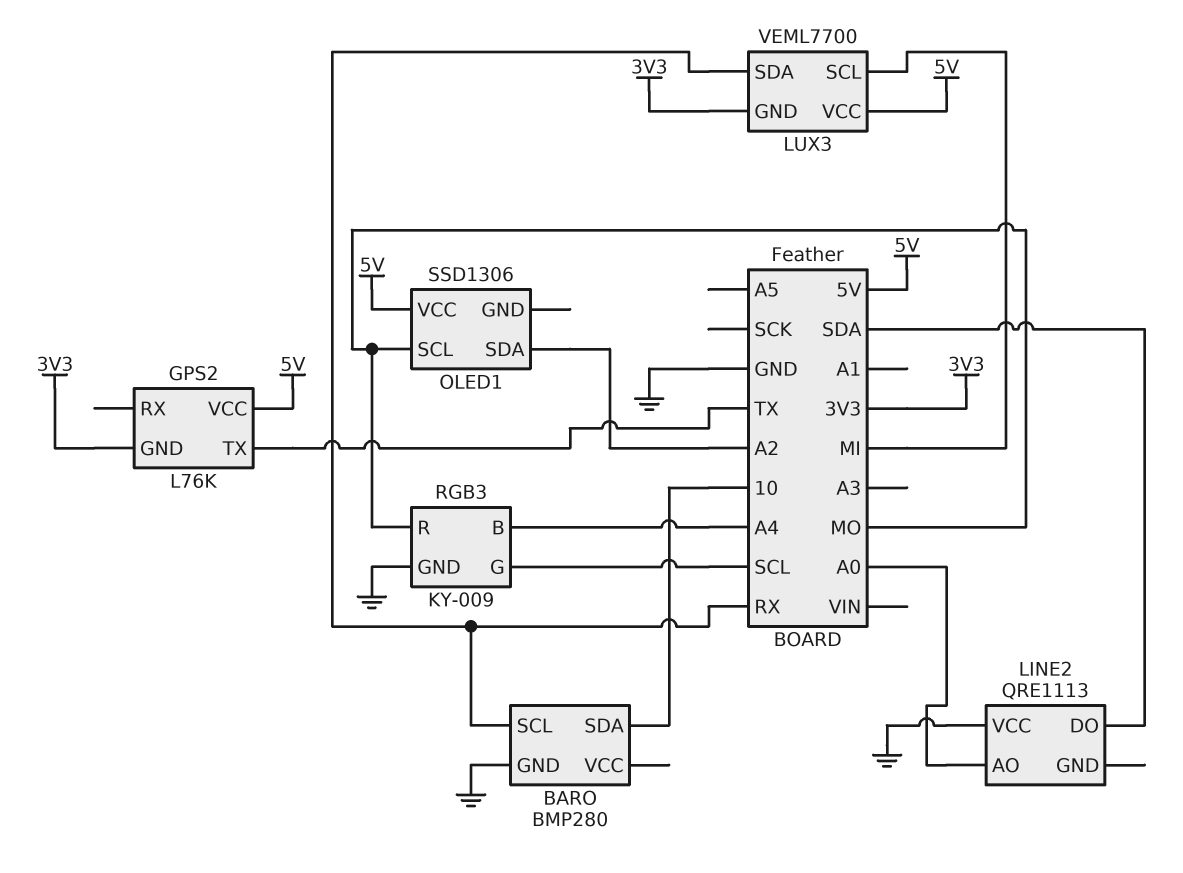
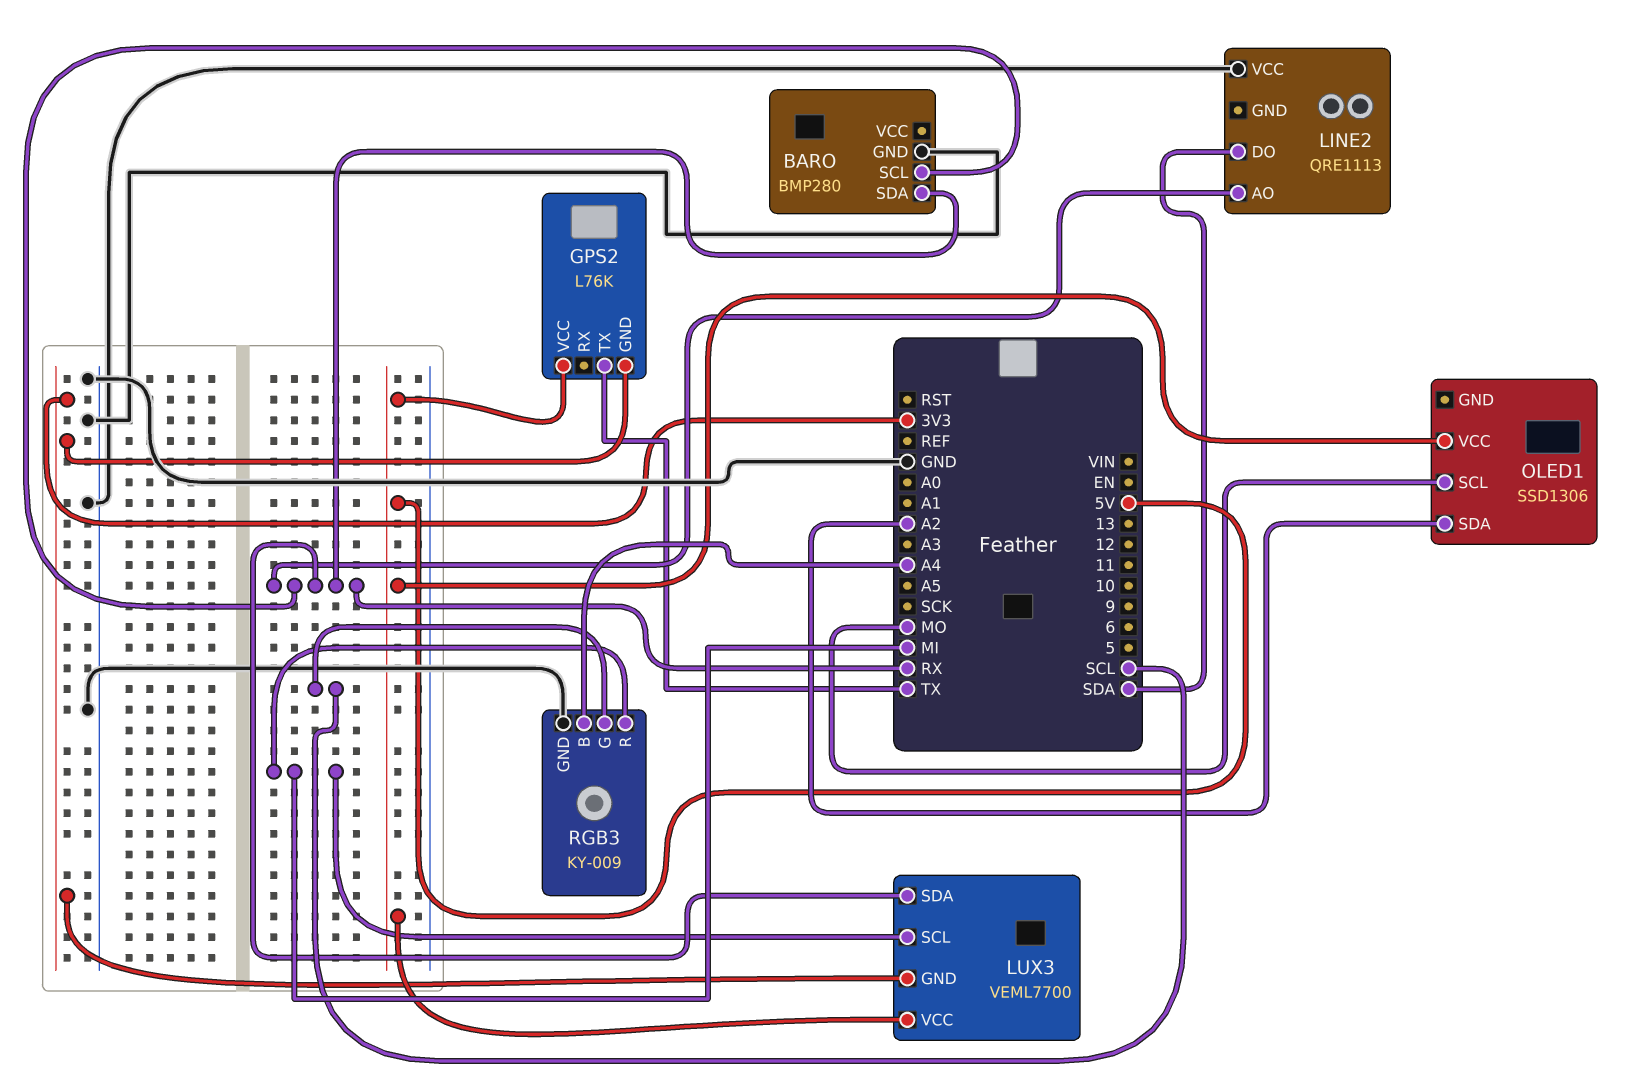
BARO pin SDA: 10 -> RX
LINE2 pin AO: A0 -> RX
RGB3 pin R: MO -> MI

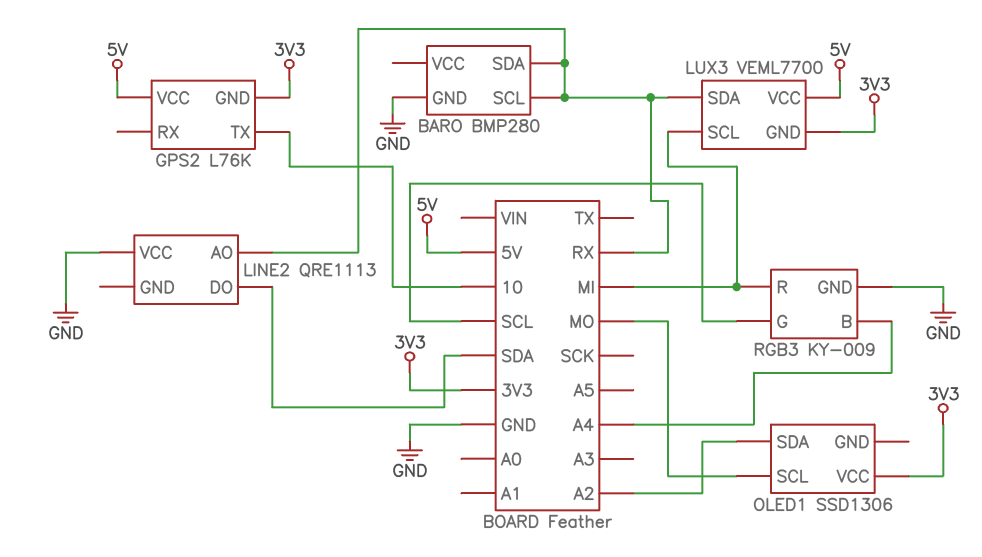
GPS2 pin TX: TX -> 10
OLED1 pin VCC: 5V -> 3V3

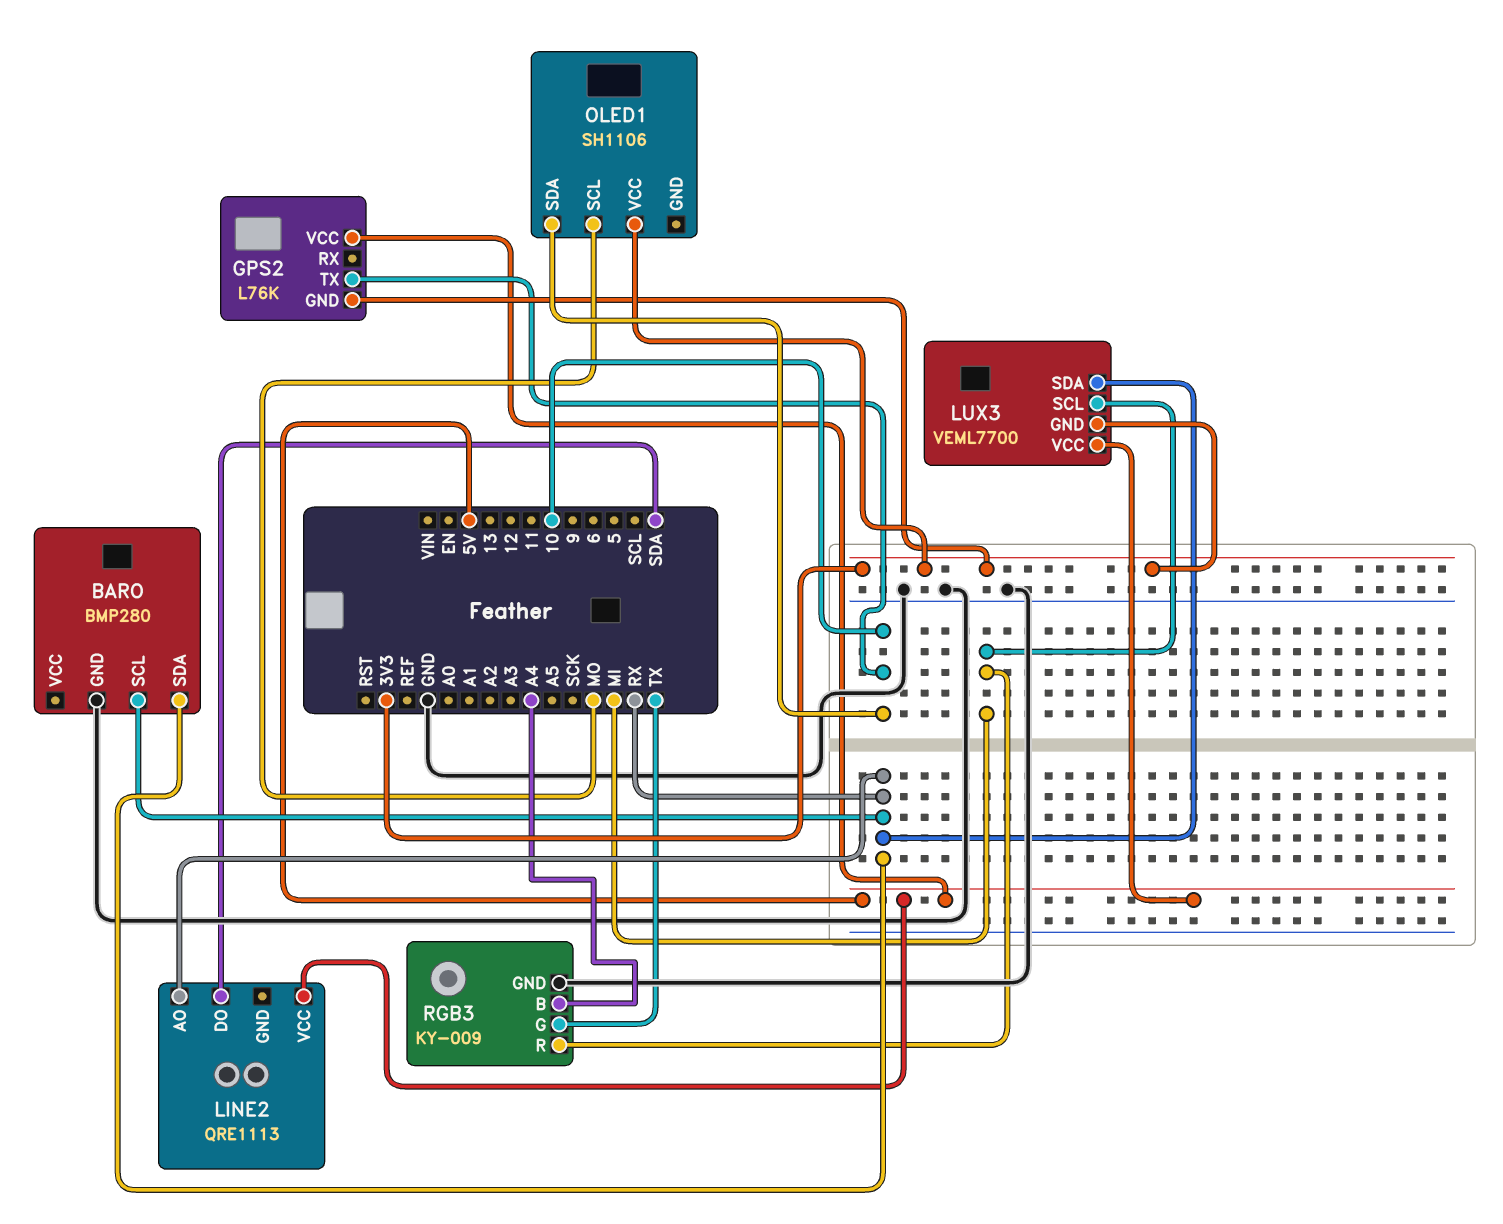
LINE2 pin VCC: GND -> 5V
OLED1: SSD1306 -> SH1106
OLED1 pin SDA: A2 -> 10
RGB3 pin G: SCL -> TX

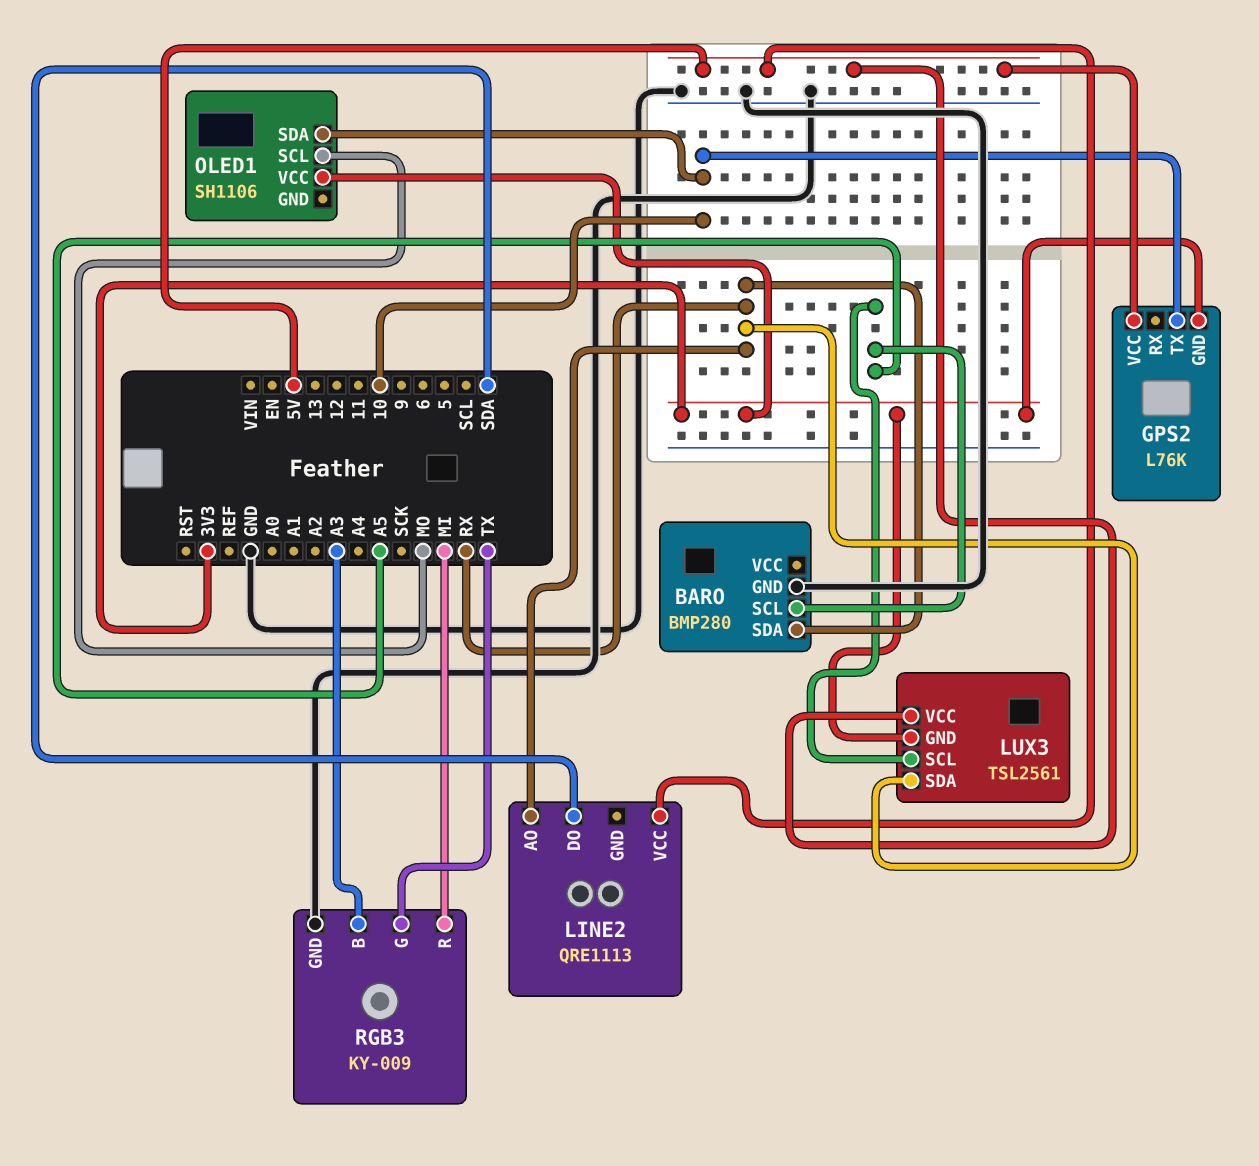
BARO pin SCL: RX -> A5
LUX3: VEML7700 -> TSL2561
LUX3 pin SCL: MI -> A5
RGB3 pin B: A4 -> A3

